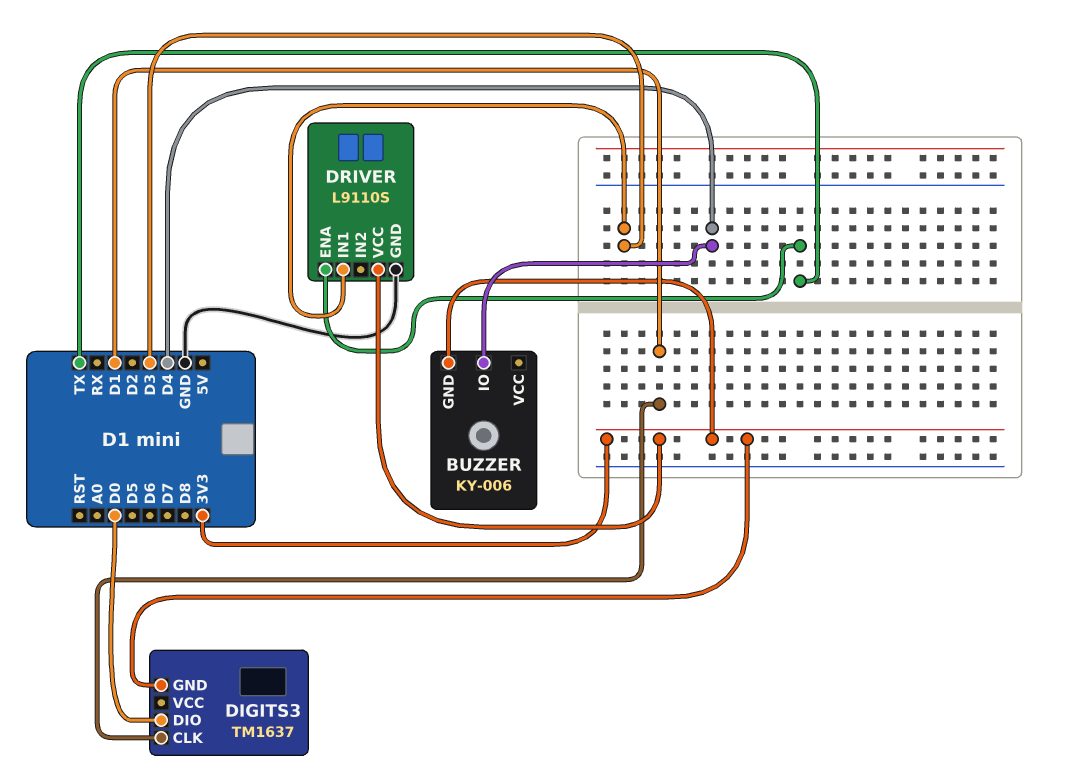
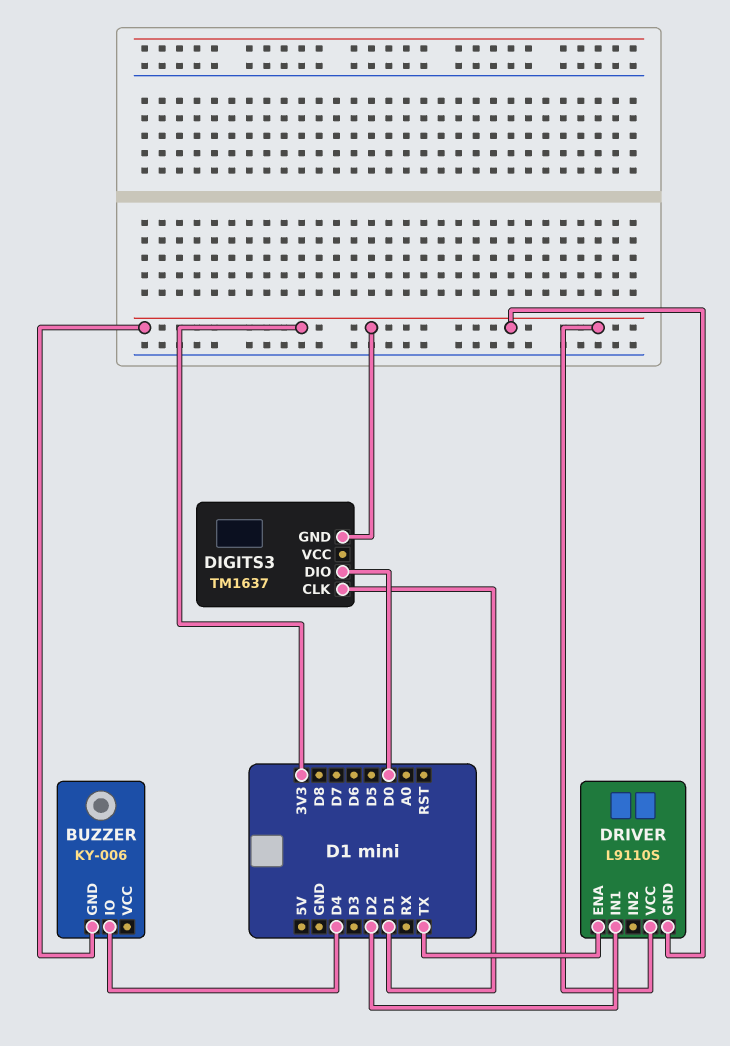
DRIVER pin GND: GND -> 3V3
DRIVER pin IN1: D3 -> D2

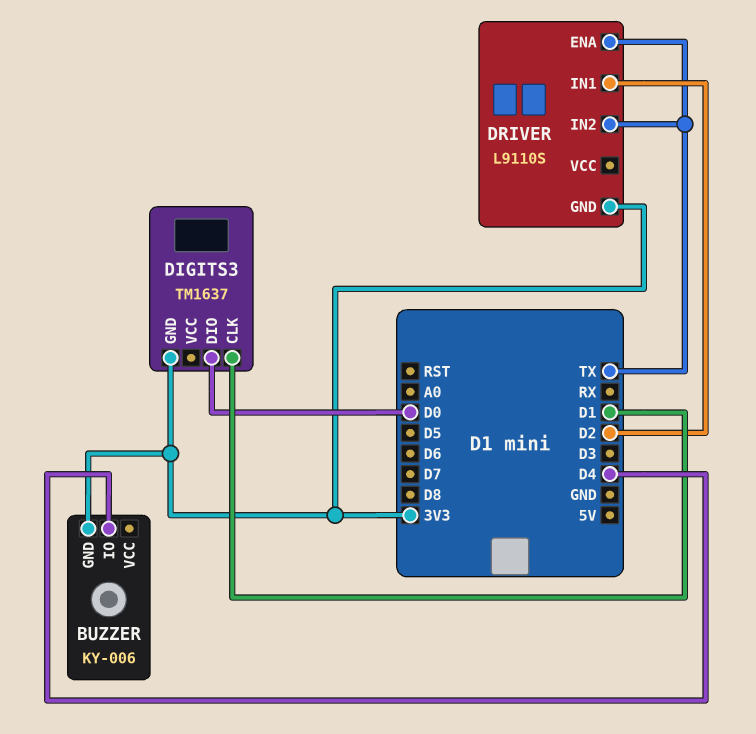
DRIVER pin IN2: none -> TX
DRIVER pin VCC: 3V3 -> none

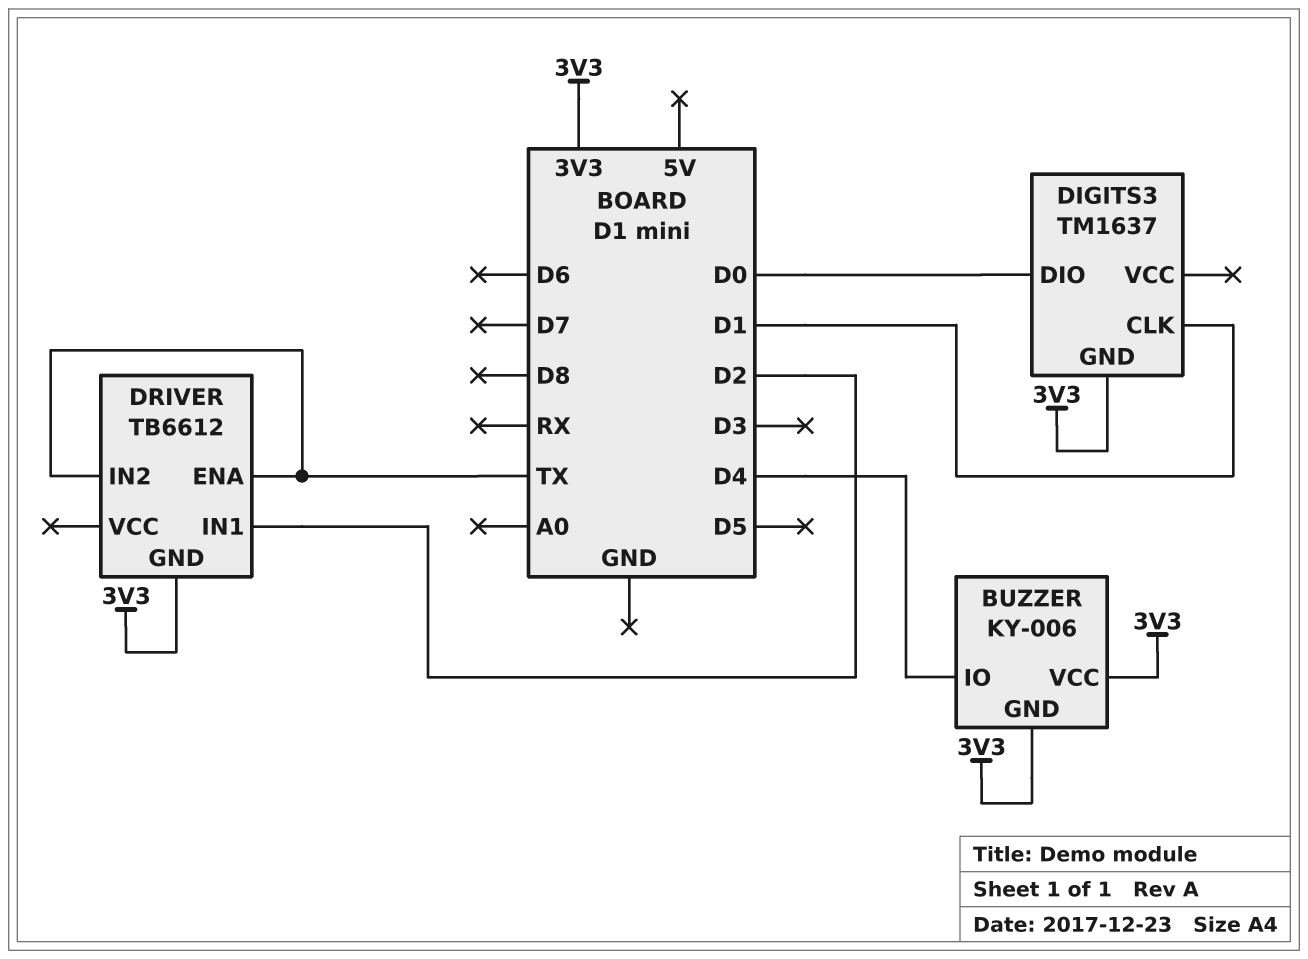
BUZZER pin VCC: none -> 3V3
DRIVER: L9110S -> TB6612

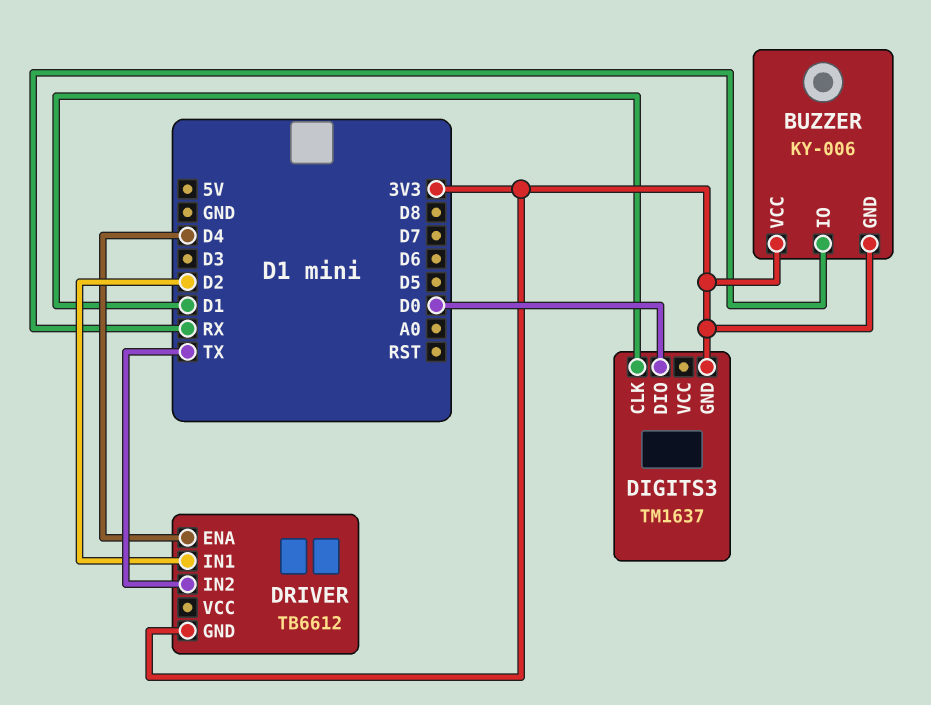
BUZZER pin IO: D4 -> RX
DRIVER pin ENA: TX -> D4

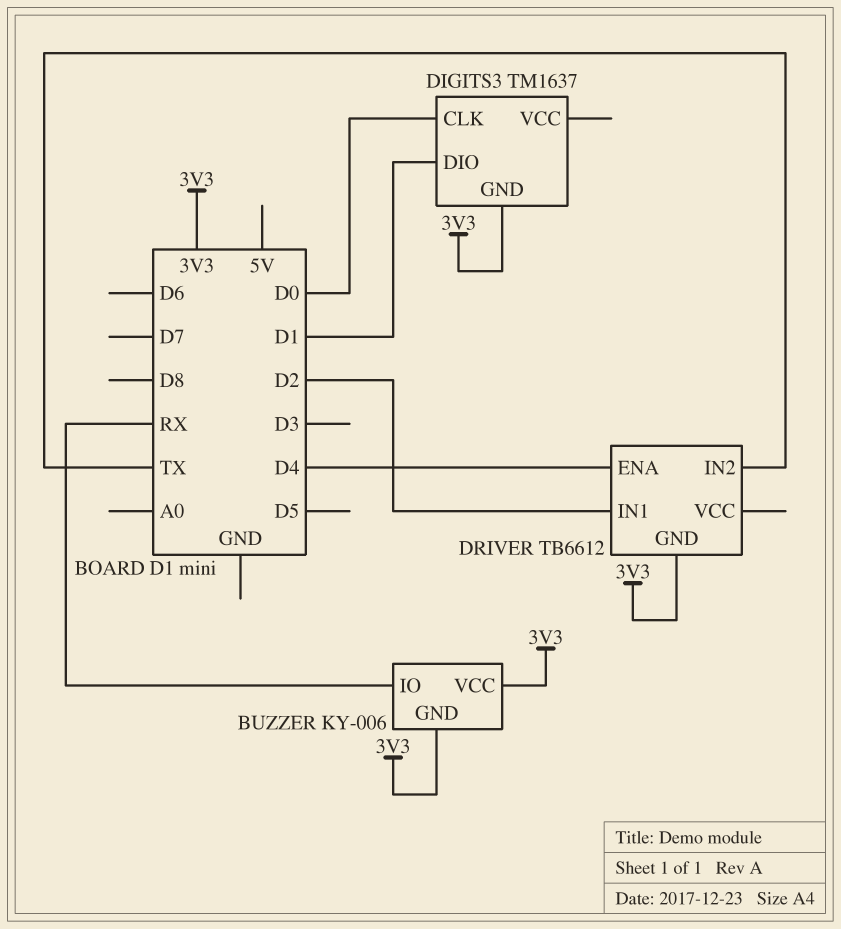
DIGITS3 pin CLK: D1 -> D0
DIGITS3 pin DIO: D0 -> D1

